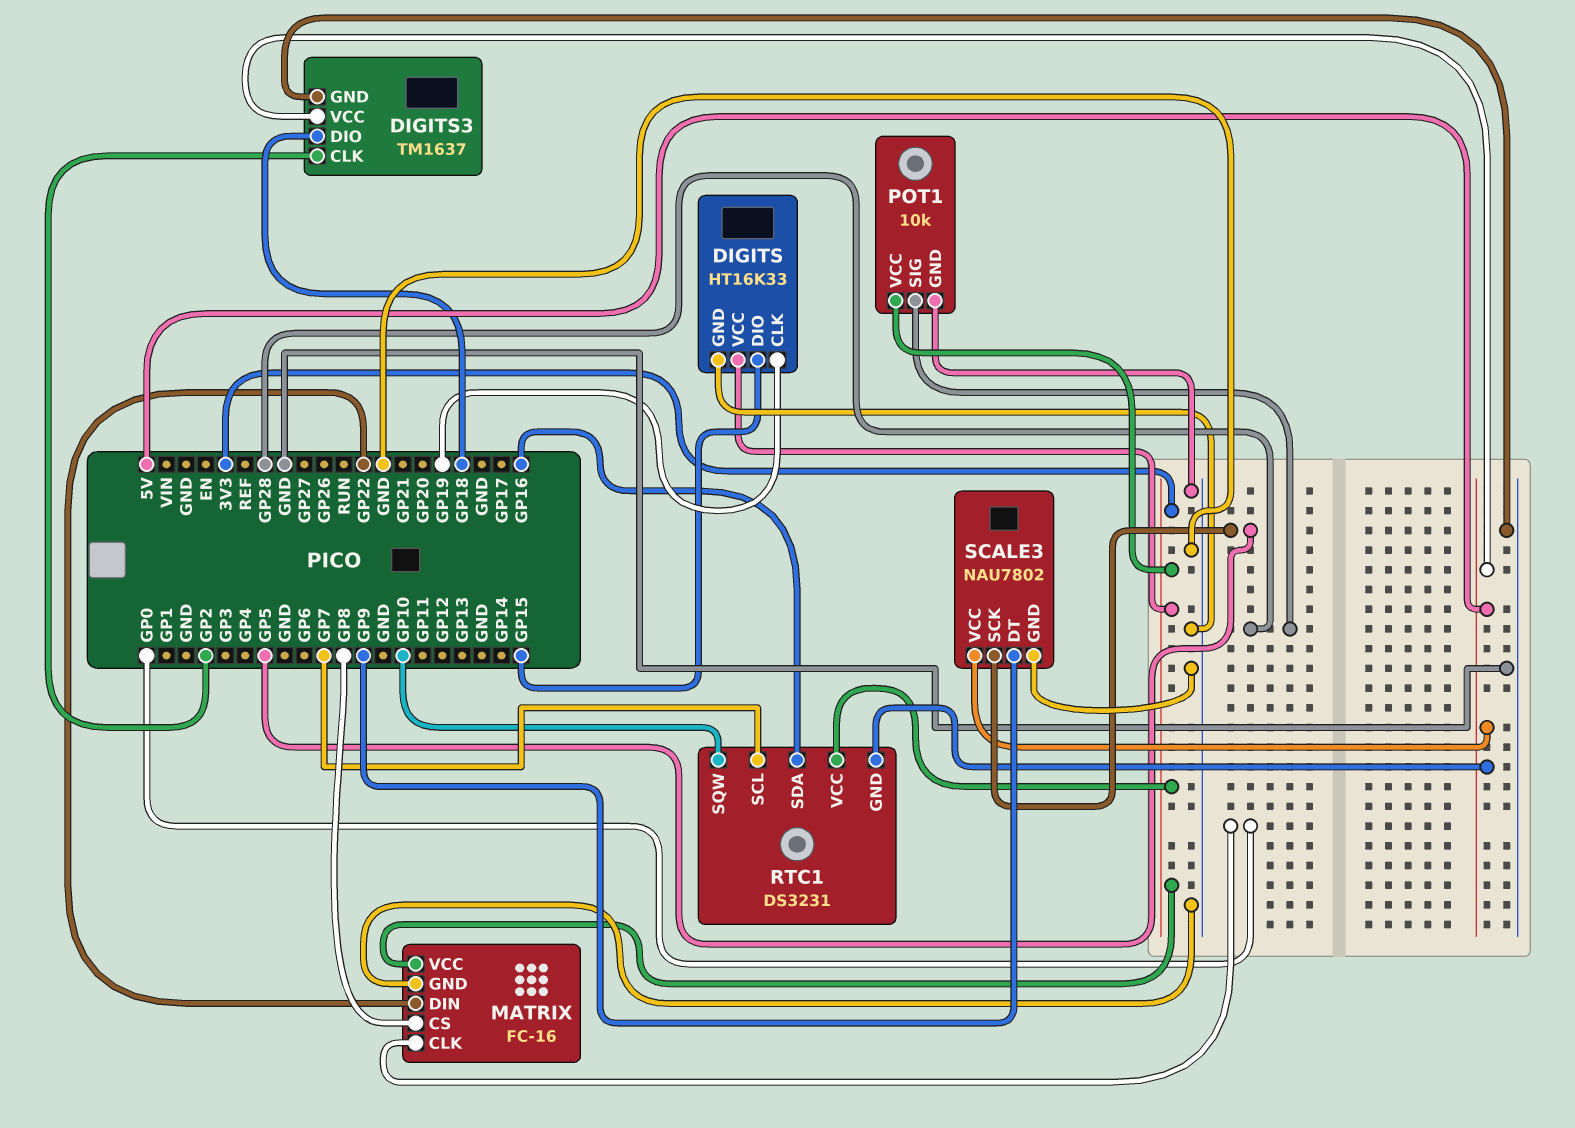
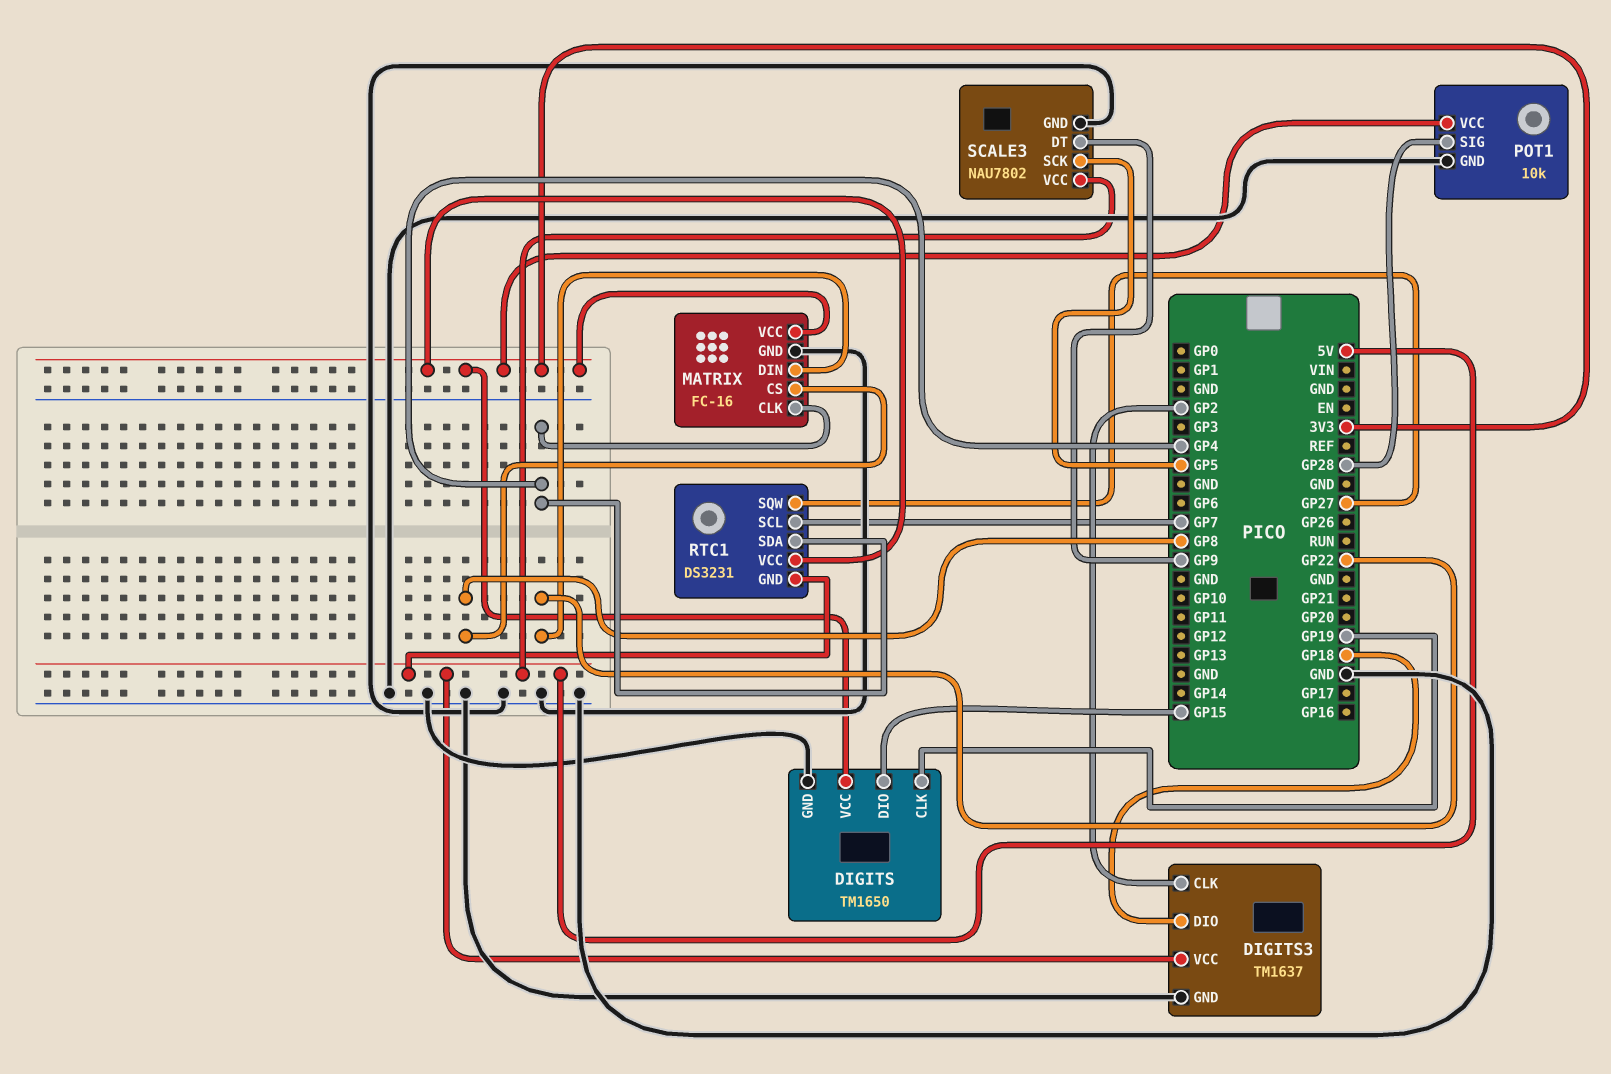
DIGITS: HT16K33 -> TM1650
MATRIX pin CLK: GP0 -> GP4
RTC1 pin SDA: GP16 -> GP4
RTC1 pin SQW: GP10 -> GP27

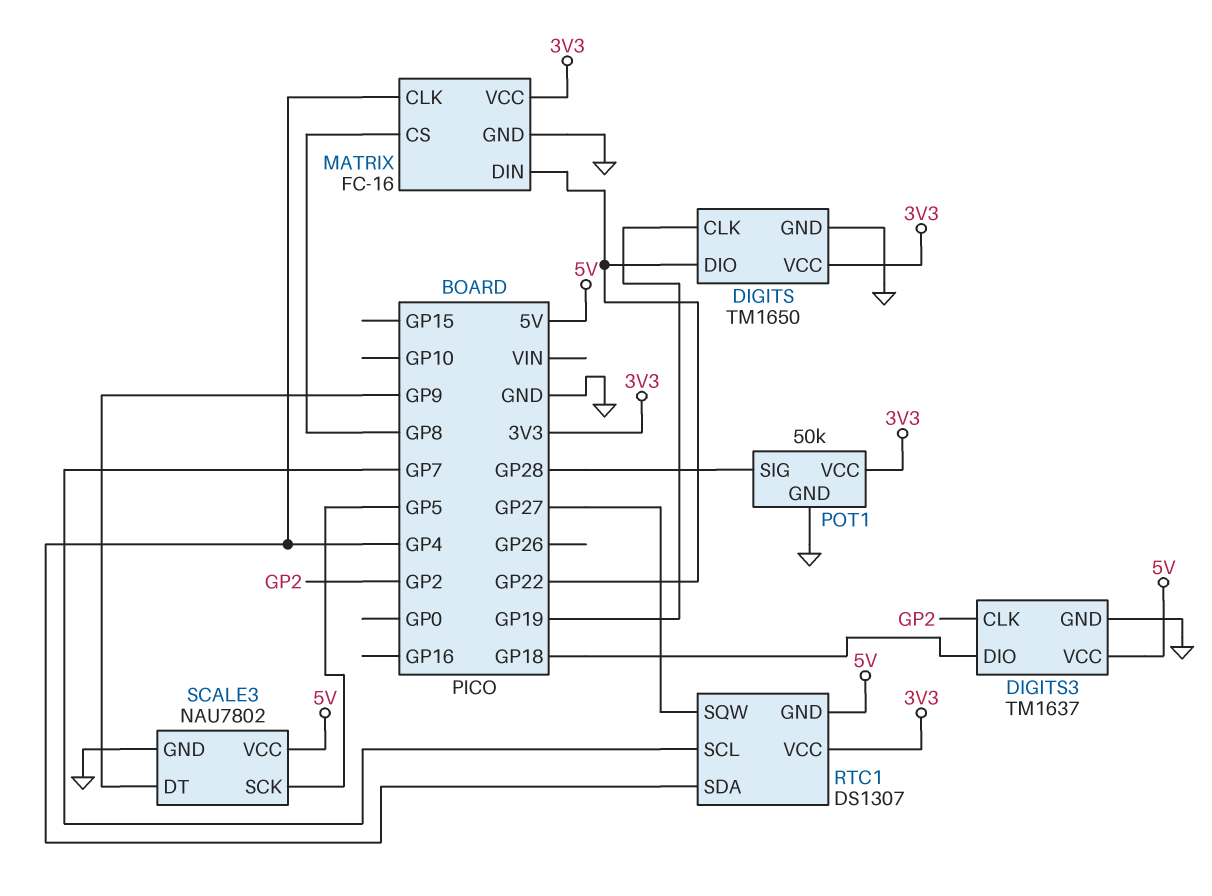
DIGITS pin DIO: GP15 -> GP22
POT1: 10k -> 50k
RTC1: DS3231 -> DS1307

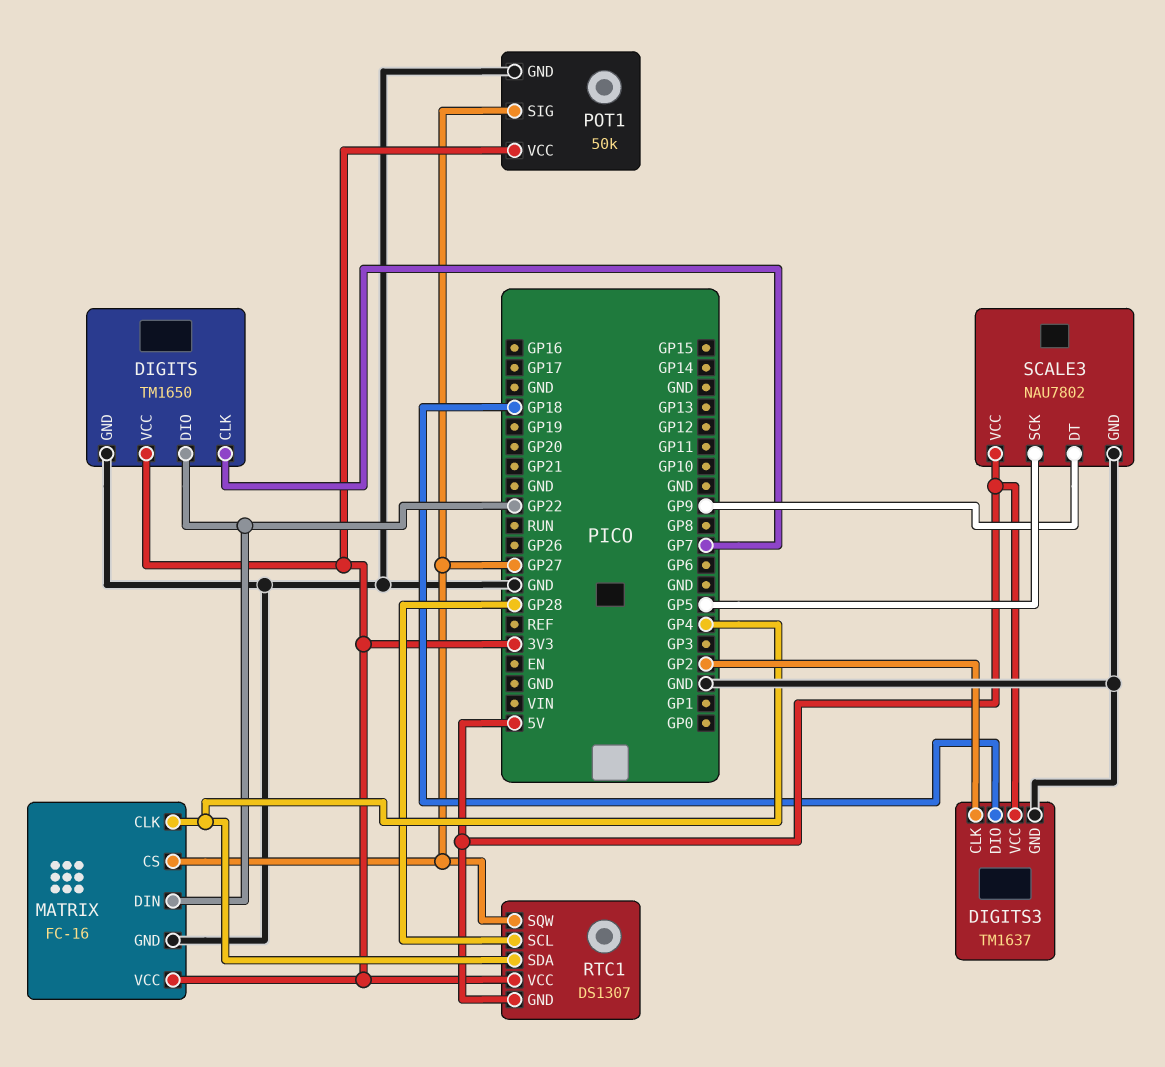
DIGITS pin CLK: GP19 -> GP7
MATRIX pin CS: GP8 -> GP27
POT1 pin SIG: GP28 -> GP27
RTC1 pin SCL: GP7 -> GP28

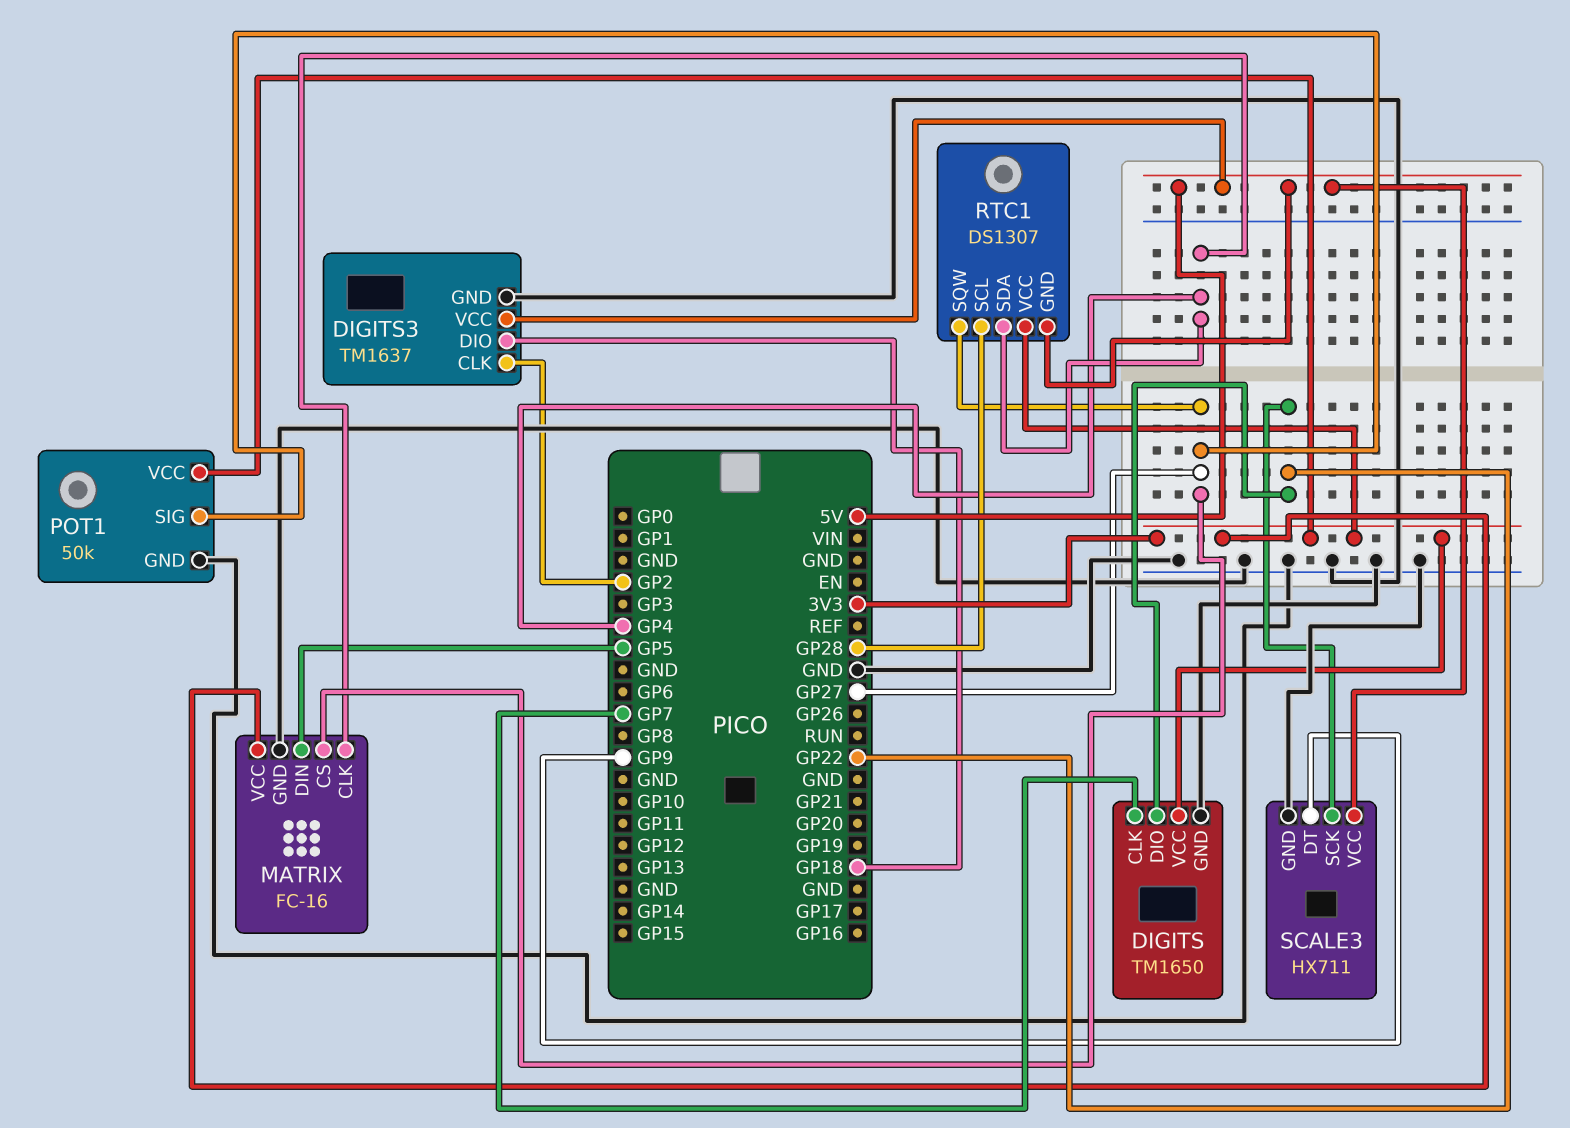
MATRIX pin DIN: GP22 -> GP5
SCALE3: NAU7802 -> HX711
SCALE3 pin SCK: GP5 -> GP22

